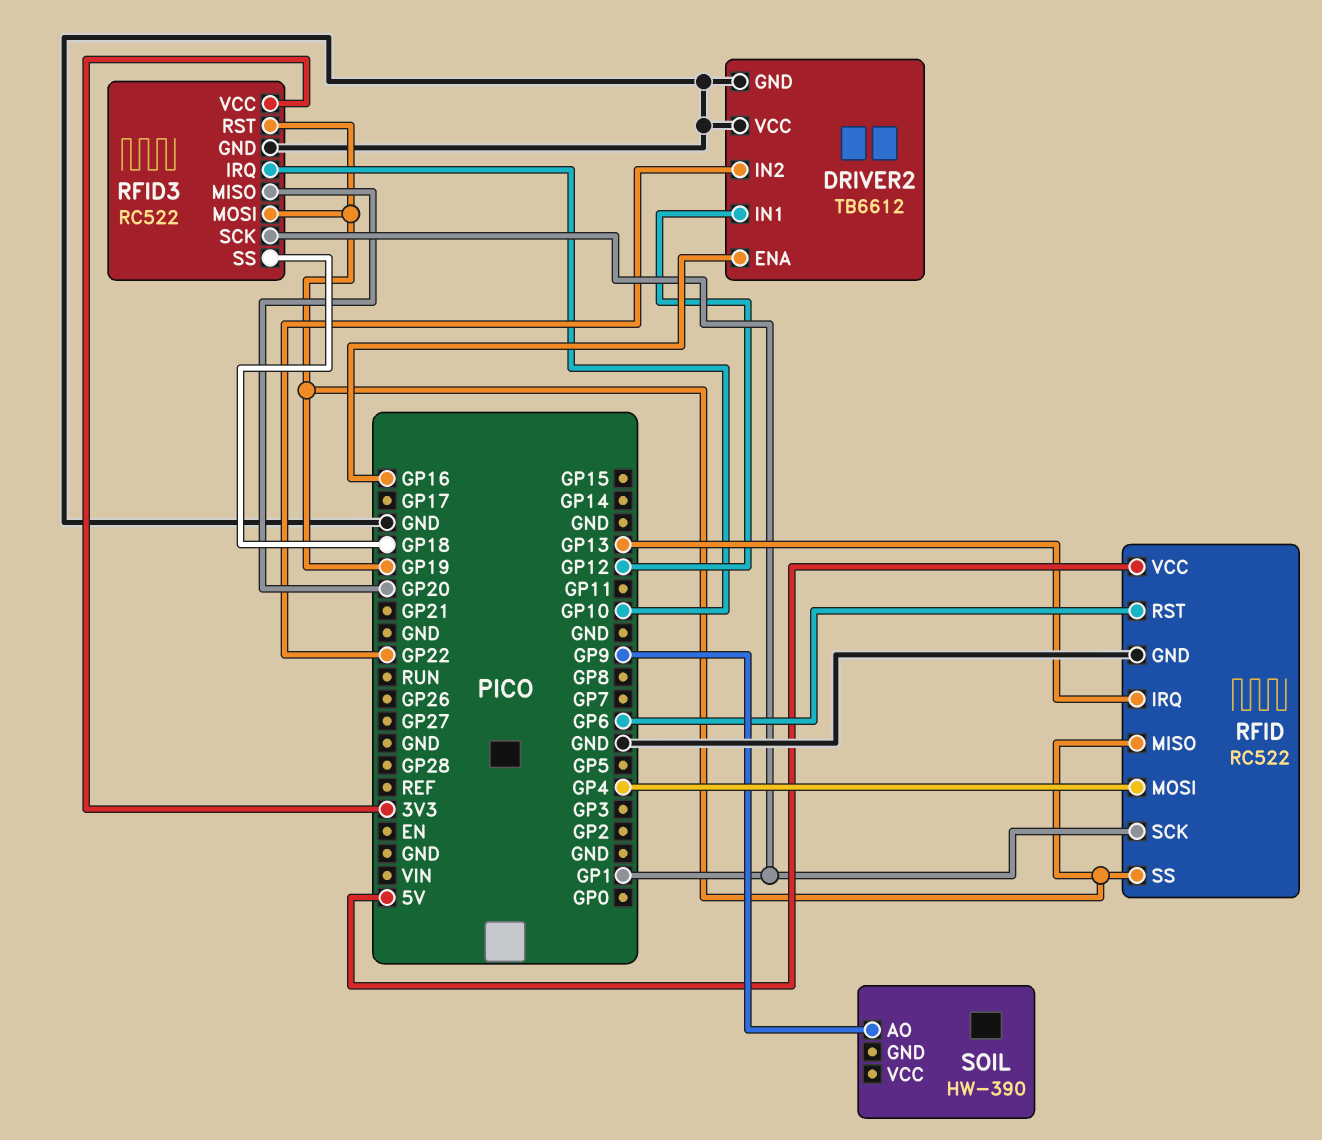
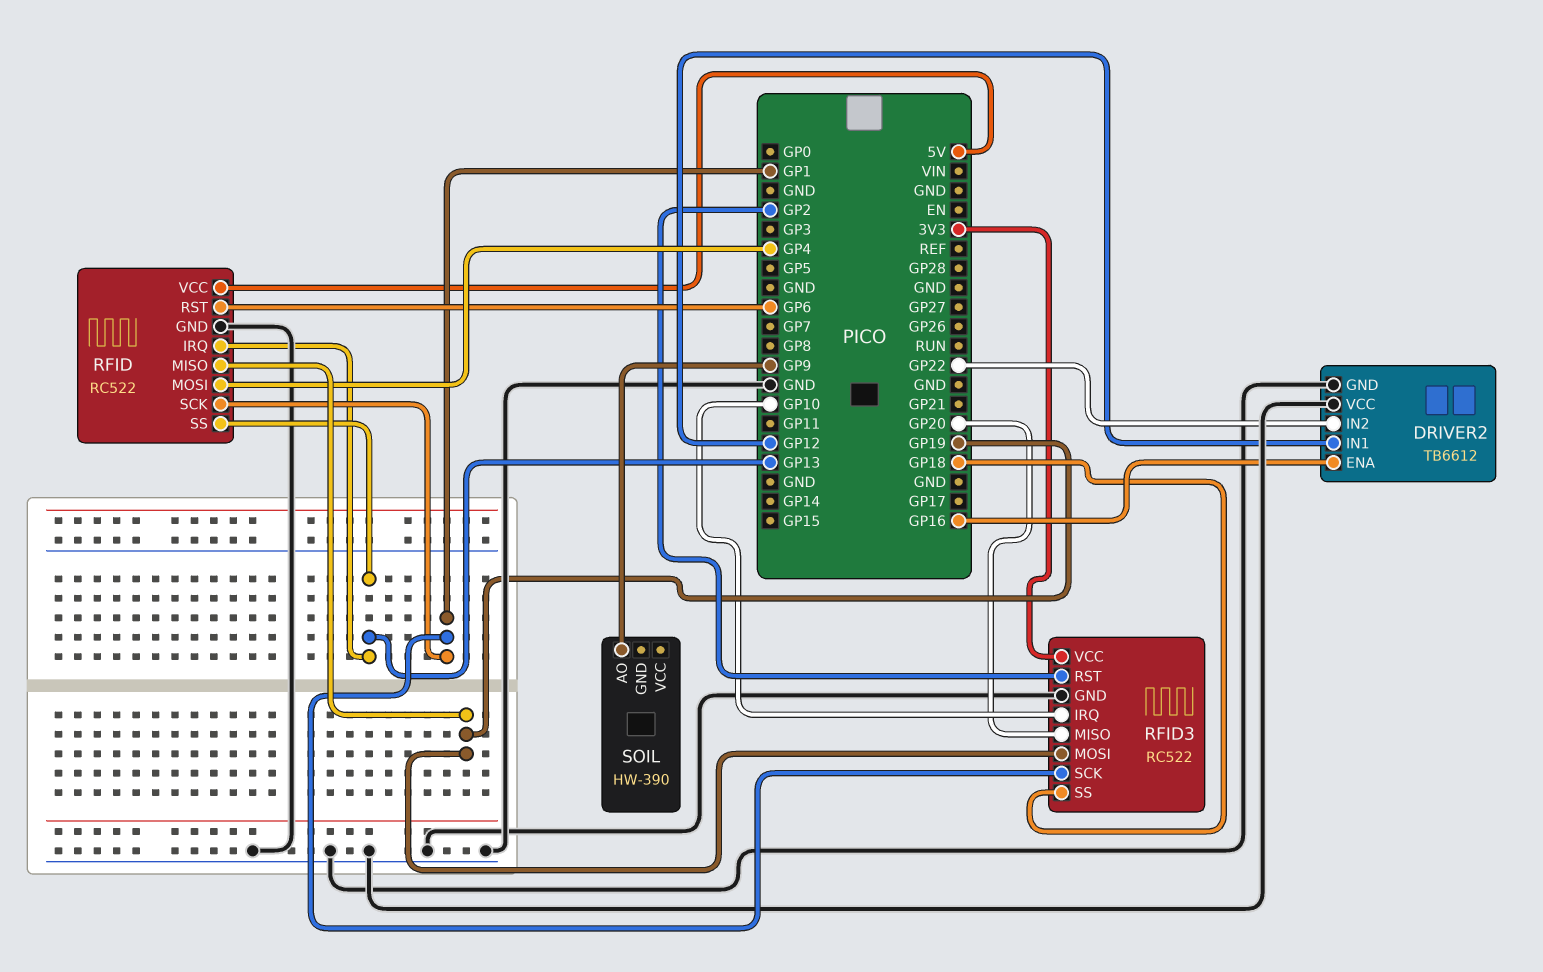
RFID pin SS: GP19 -> GP13
RFID3 pin RST: GP19 -> GP2

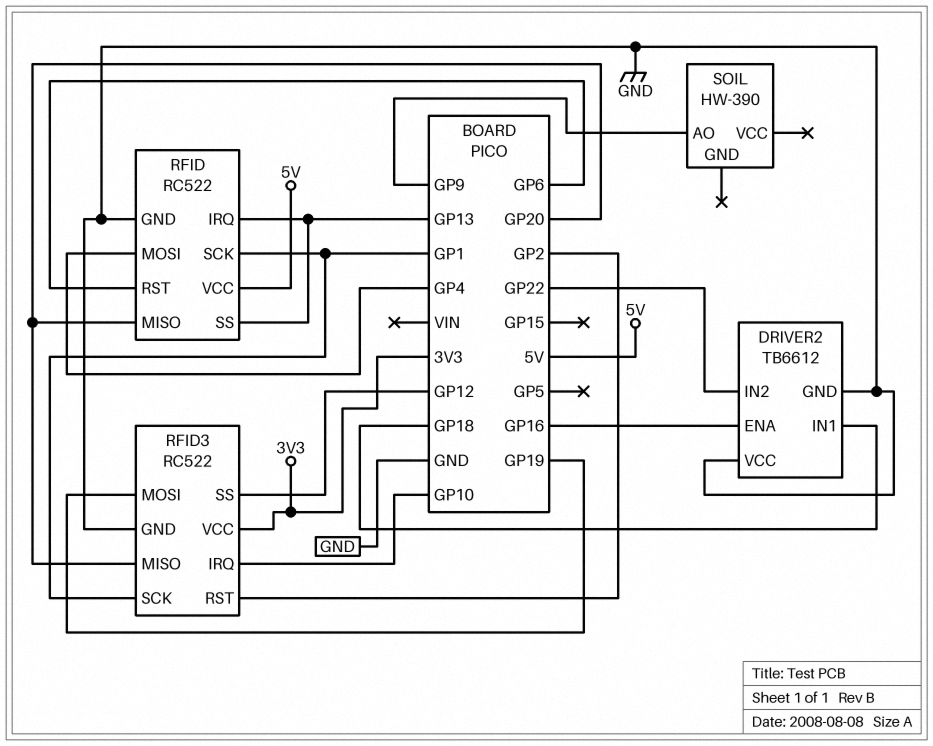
DRIVER2 pin IN1: GP12 -> GP18
RFID pin MISO: GP19 -> GP20
RFID3 pin SS: GP18 -> GP12

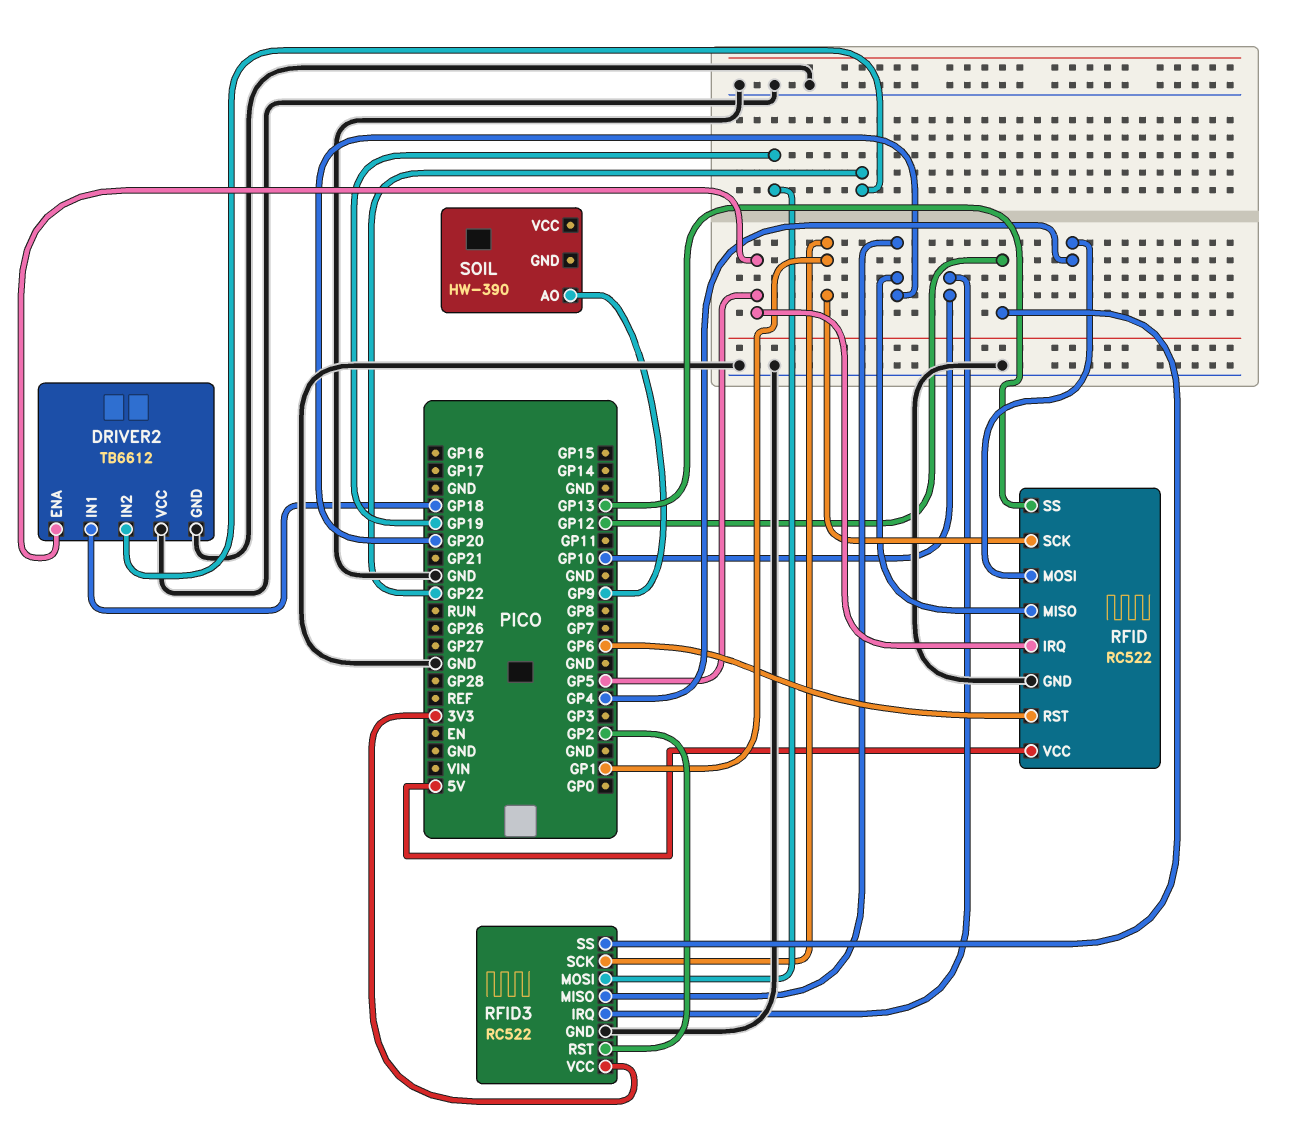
DRIVER2 pin ENA: GP16 -> GP5
RFID pin IRQ: GP13 -> GP5

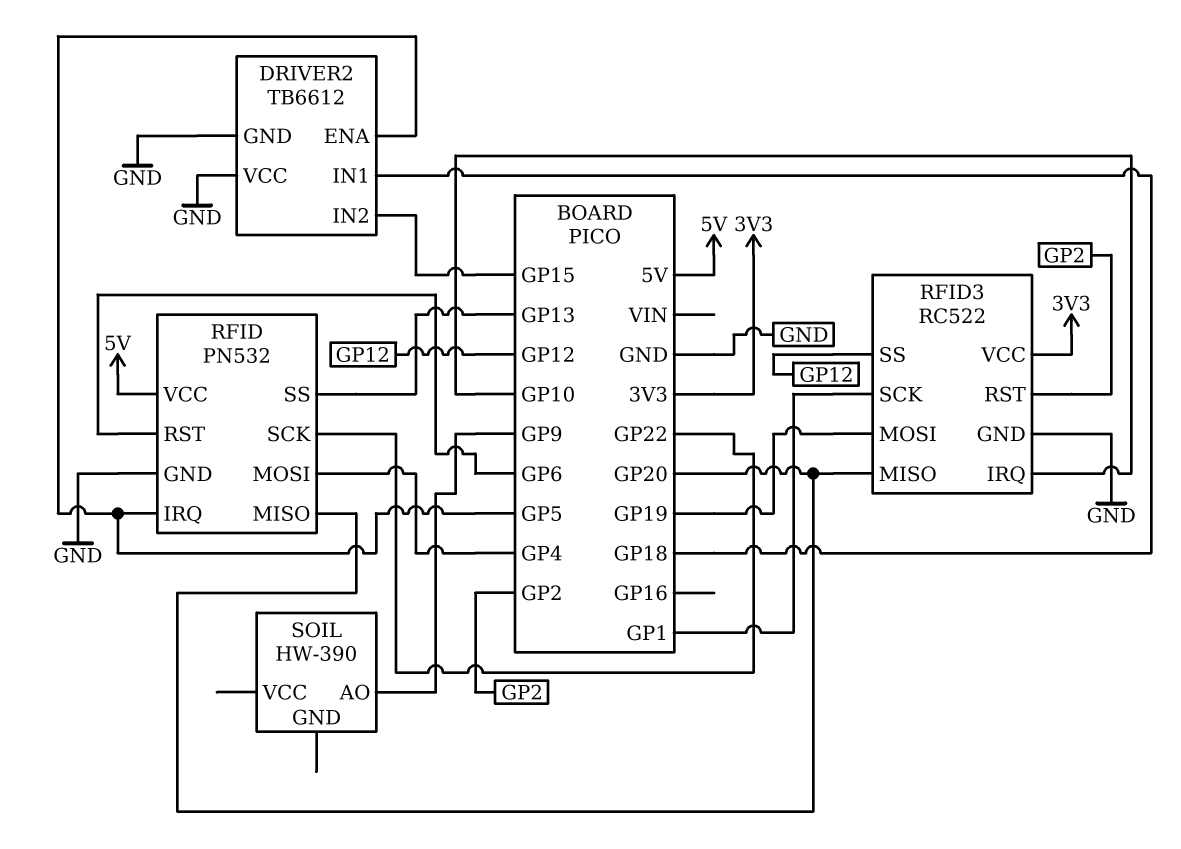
DRIVER2 pin IN2: GP22 -> GP15
RFID: RC522 -> PN532
RFID pin SCK: GP1 -> GP22

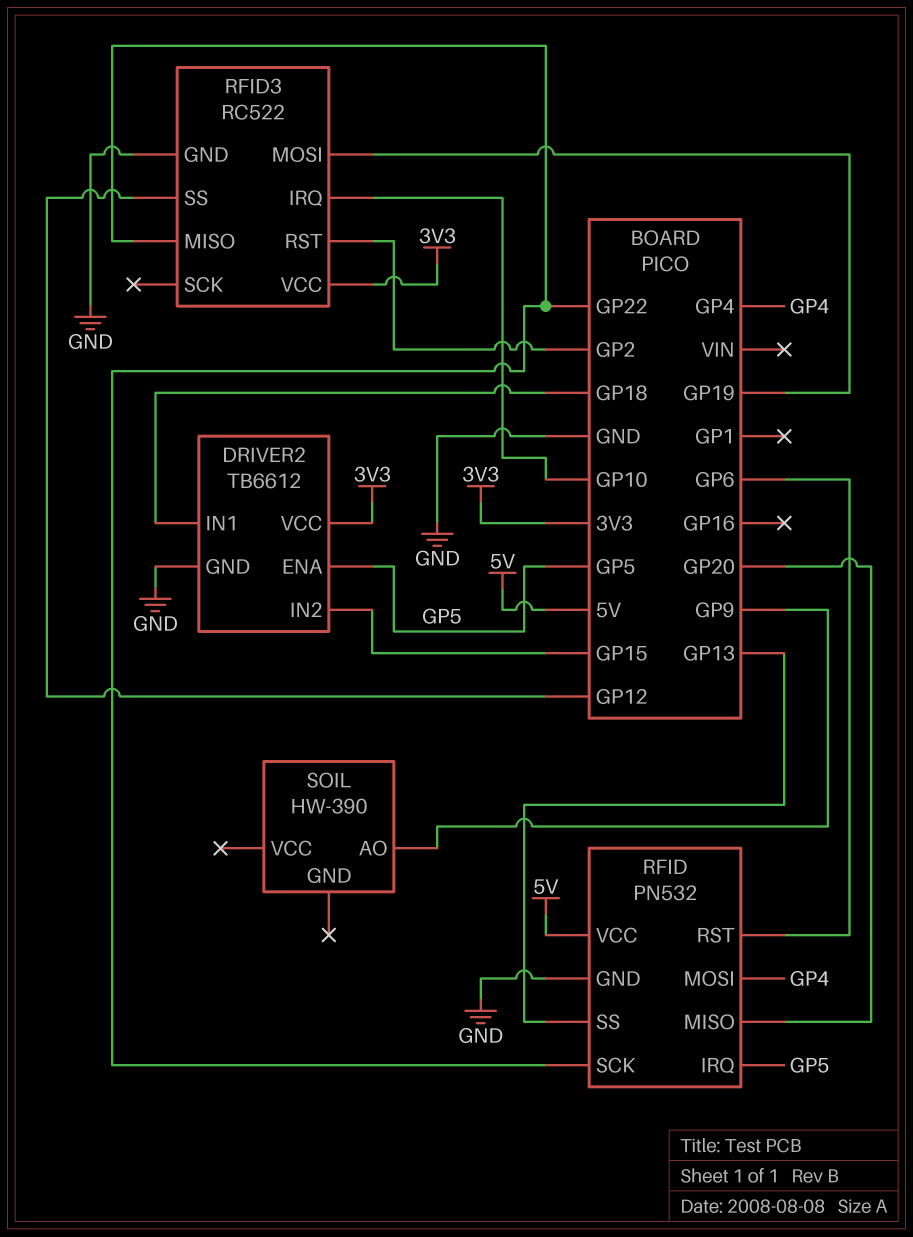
DRIVER2 pin VCC: GND -> 3V3
RFID3 pin MISO: GP20 -> GP22
RFID3 pin SCK: GP1 -> none

